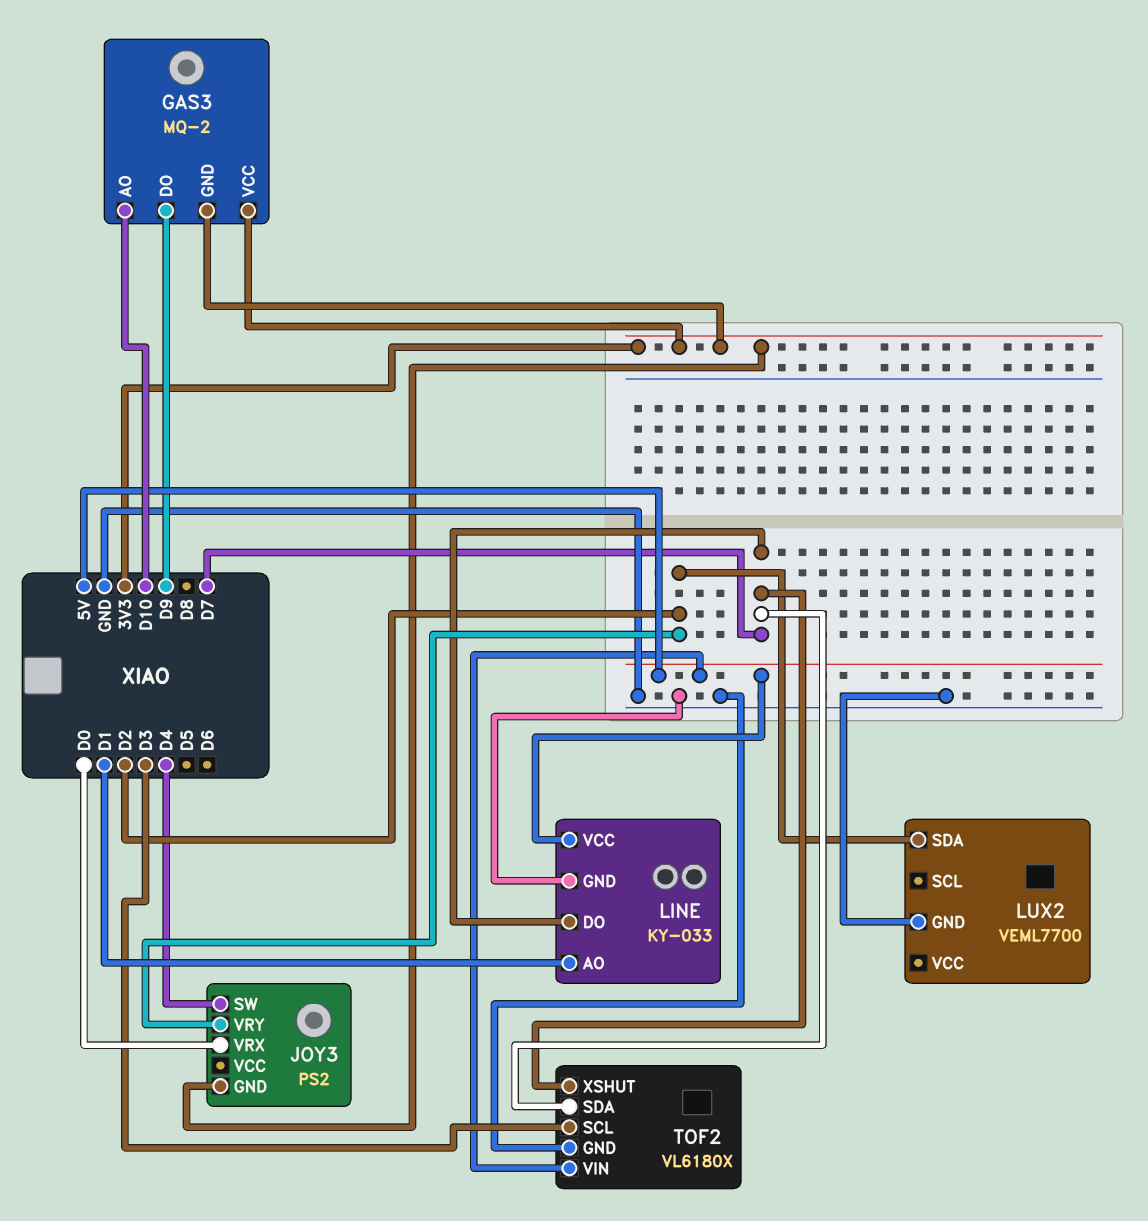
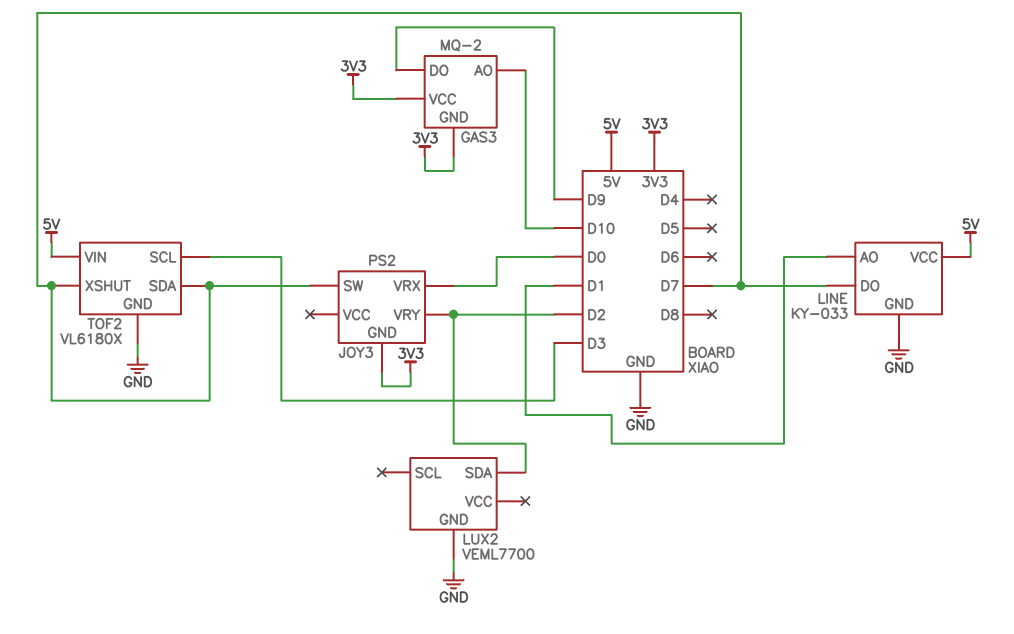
JOY3 pin SW: D4 -> D7

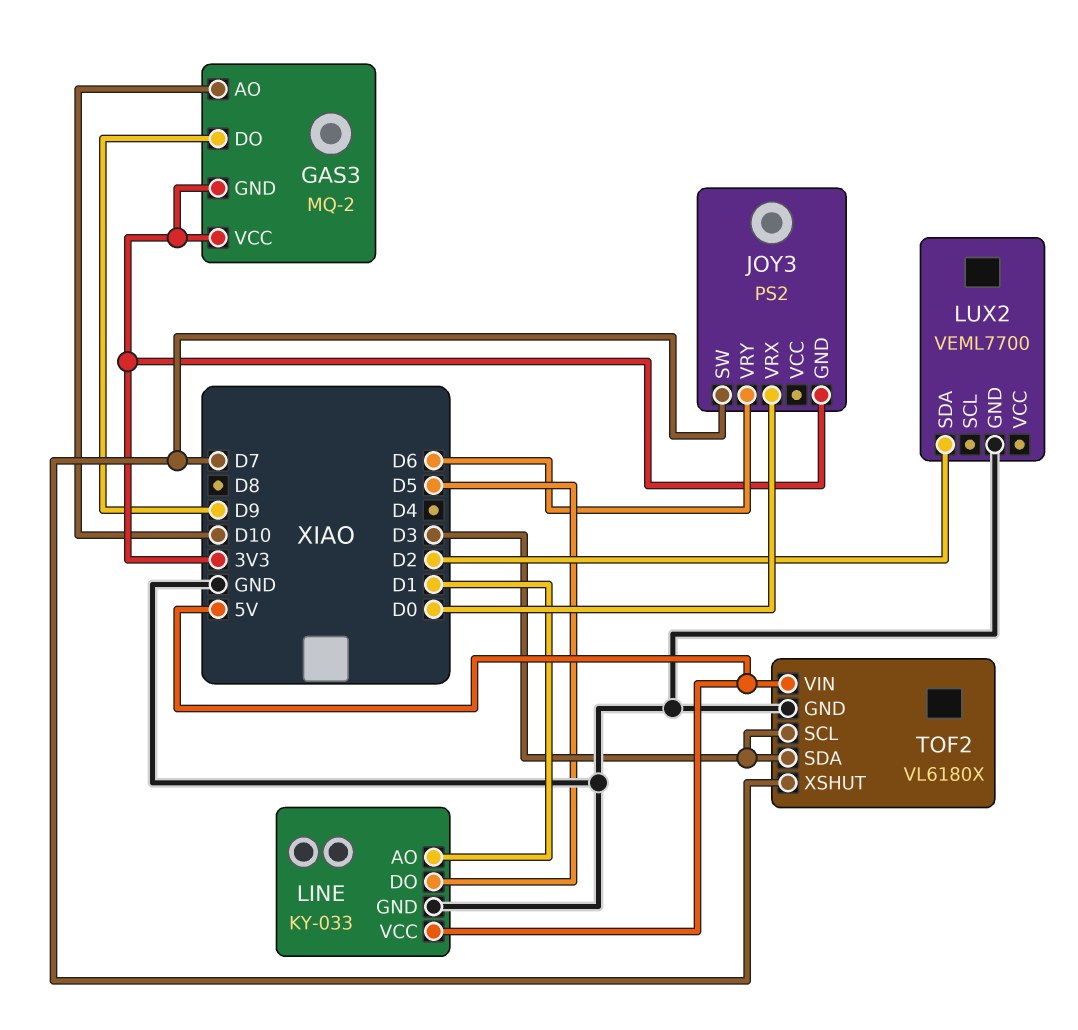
JOY3 pin VRY: D2 -> D6
LINE pin DO: D7 -> D5
TOF2 pin SDA: D7 -> D3

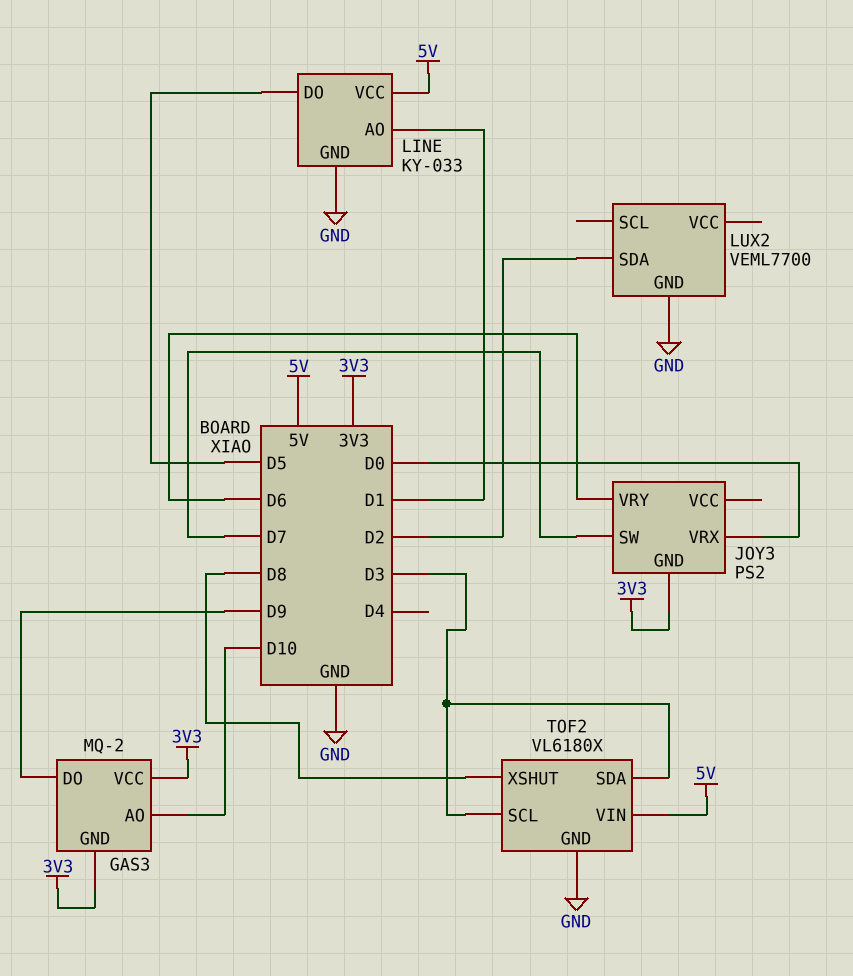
TOF2 pin XSHUT: D7 -> D8

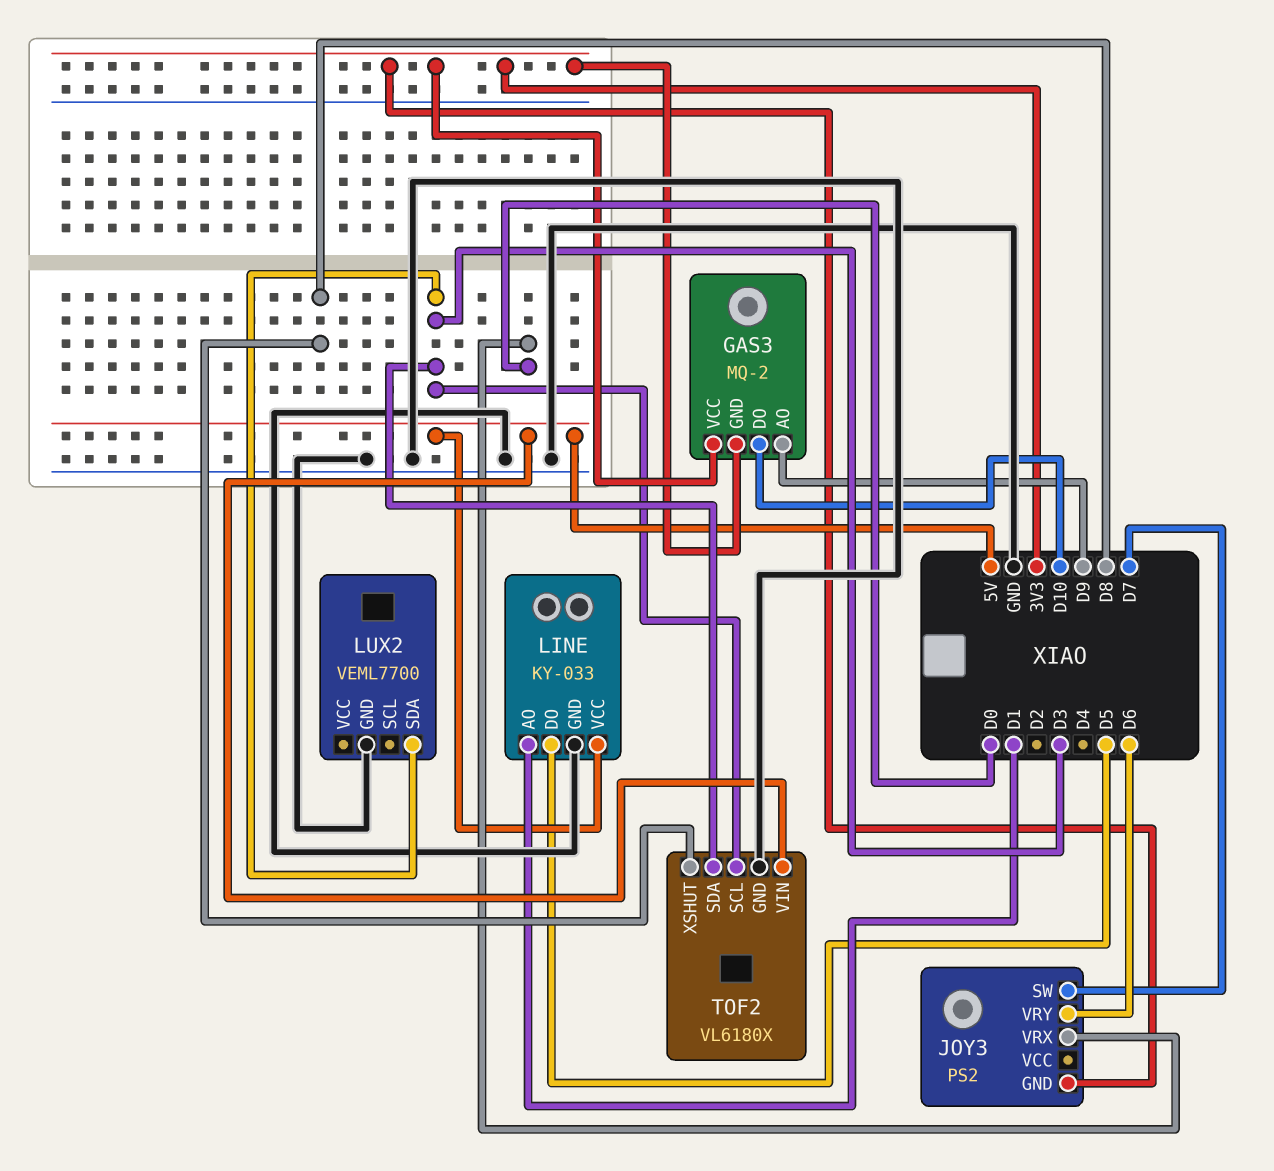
GAS3 pin AO: D10 -> D9
GAS3 pin DO: D9 -> D10
LUX2 pin SDA: D2 -> D3

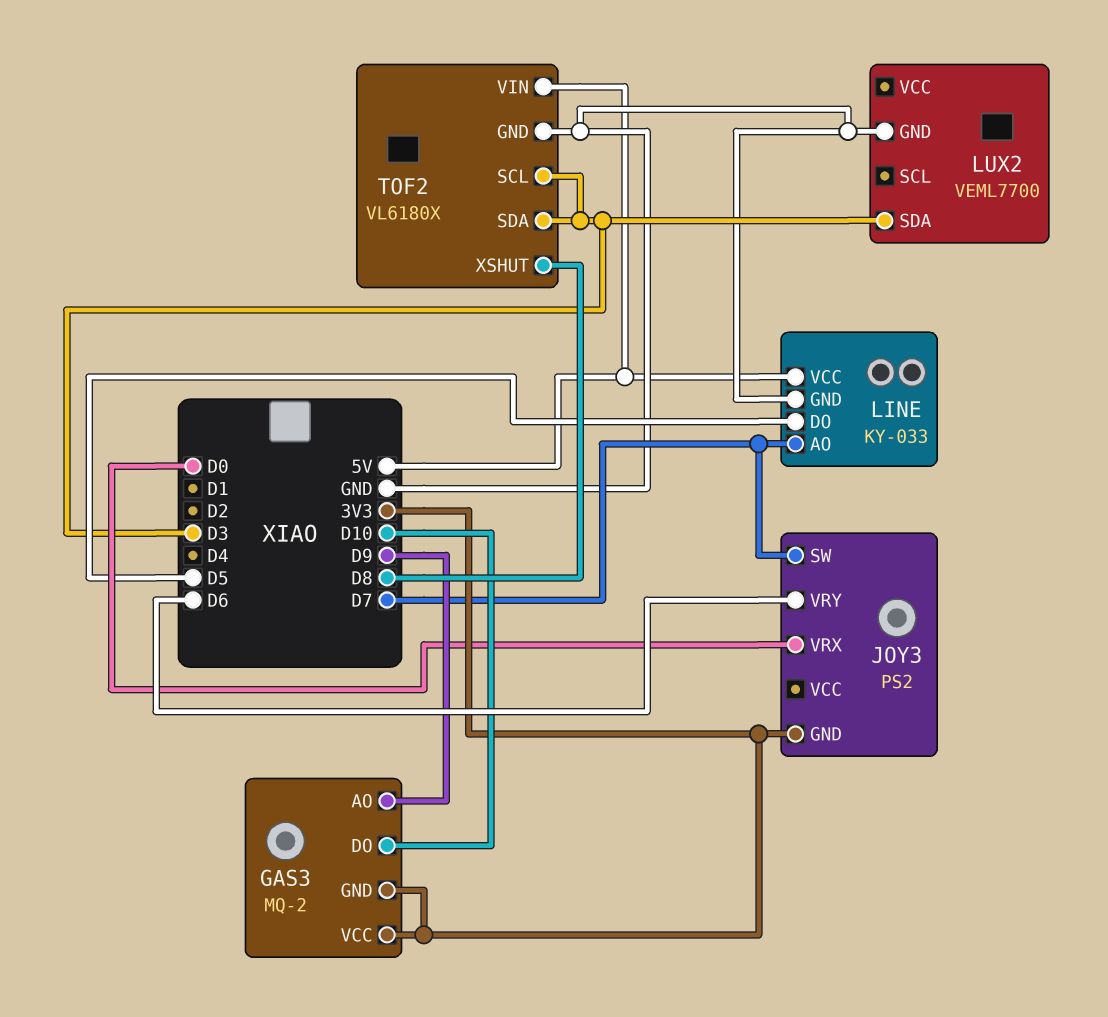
LINE pin AO: D1 -> D7

